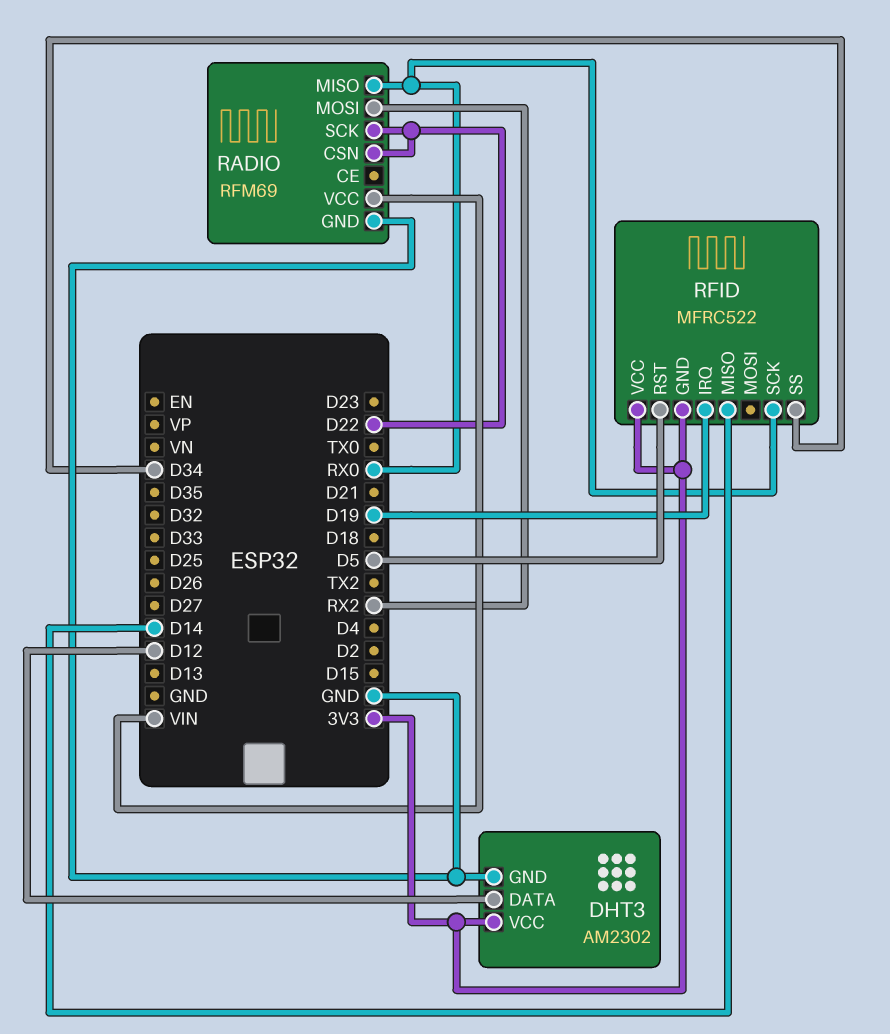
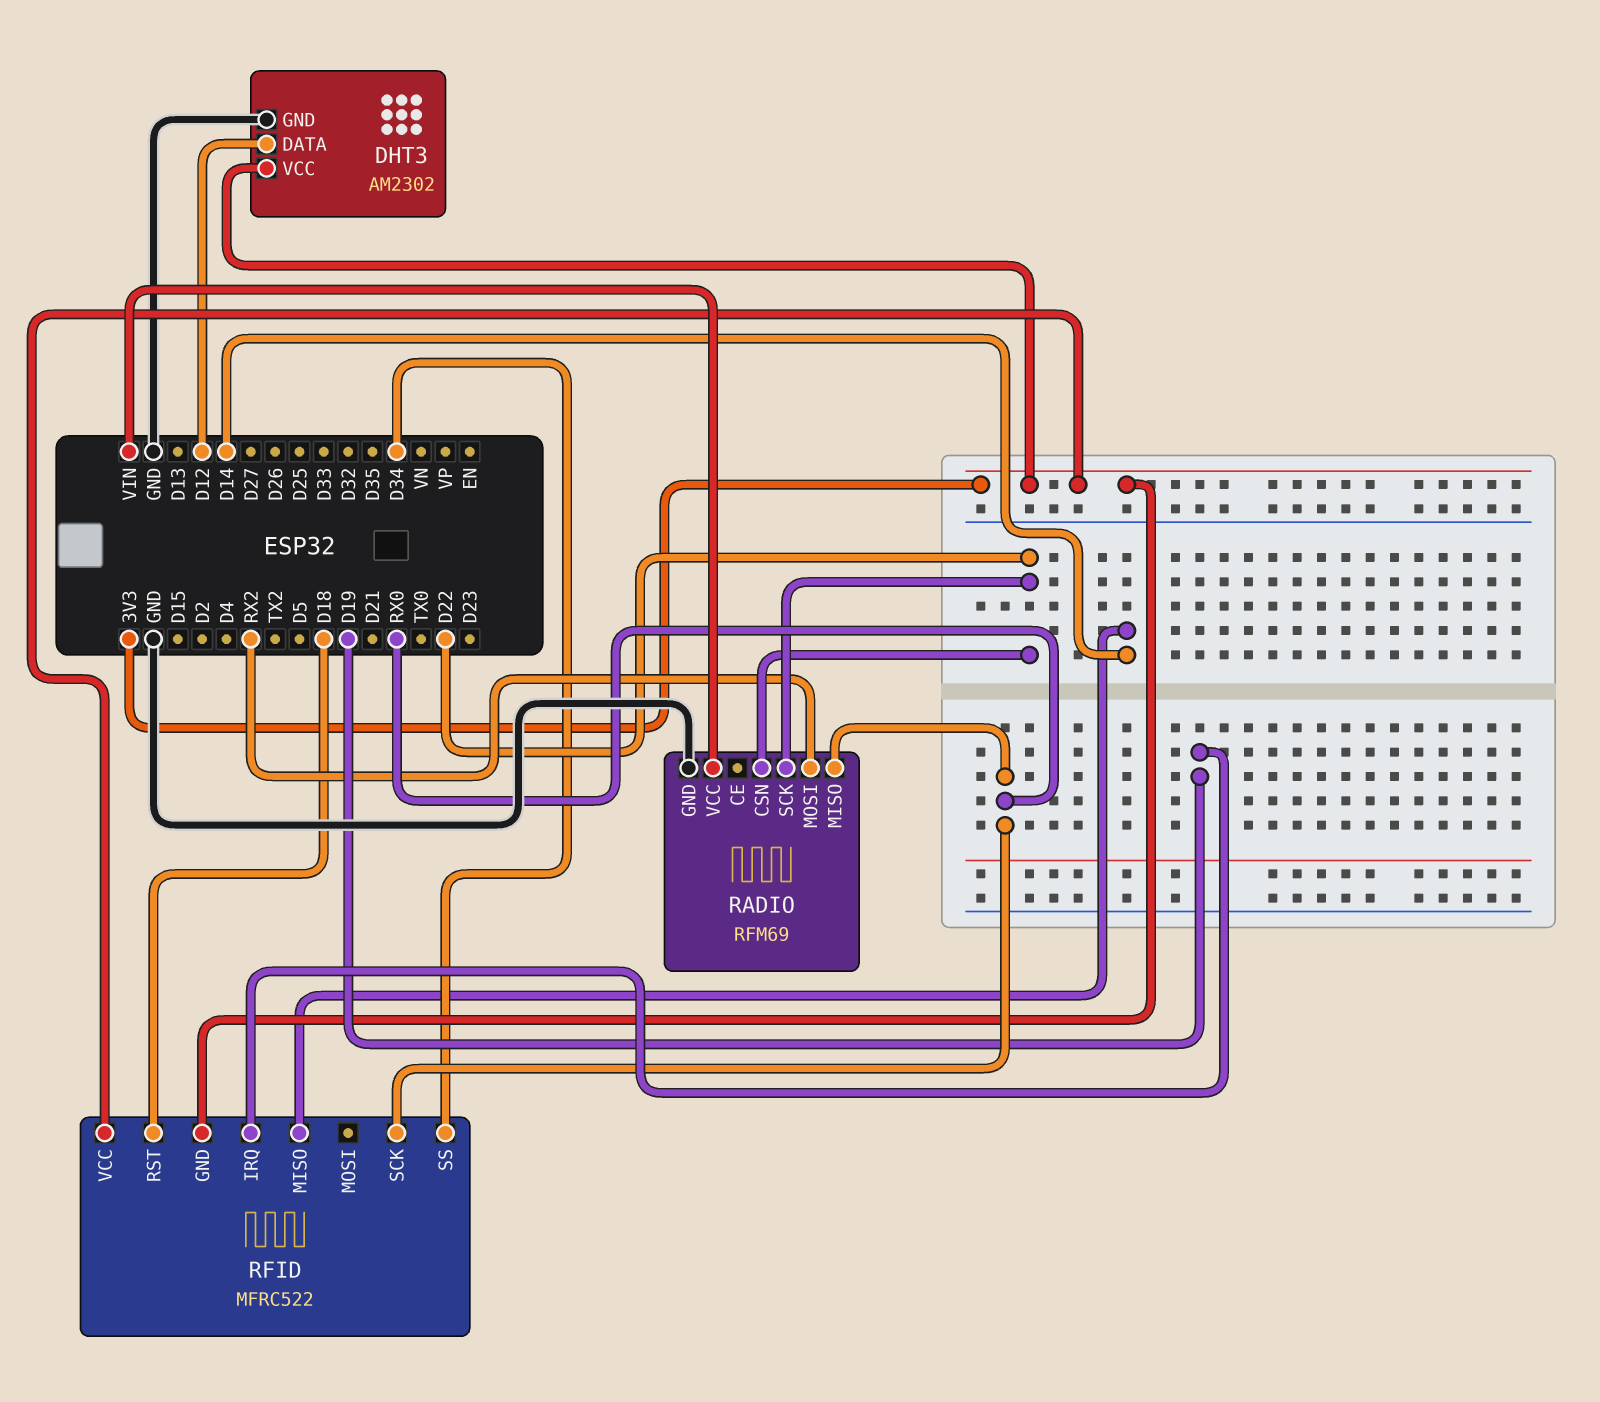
RFID pin RST: D5 -> D18

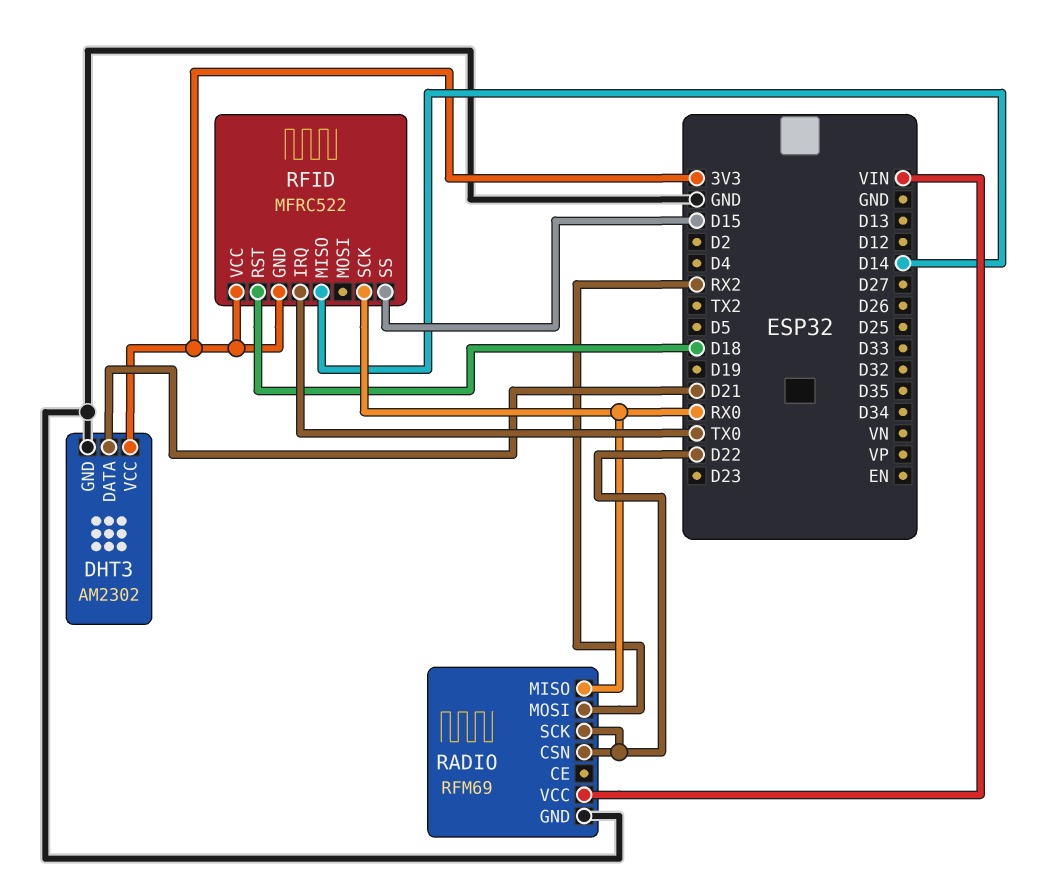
DHT3 pin DATA: D12 -> D21
RFID pin IRQ: D19 -> TX0
RFID pin SS: D34 -> D15

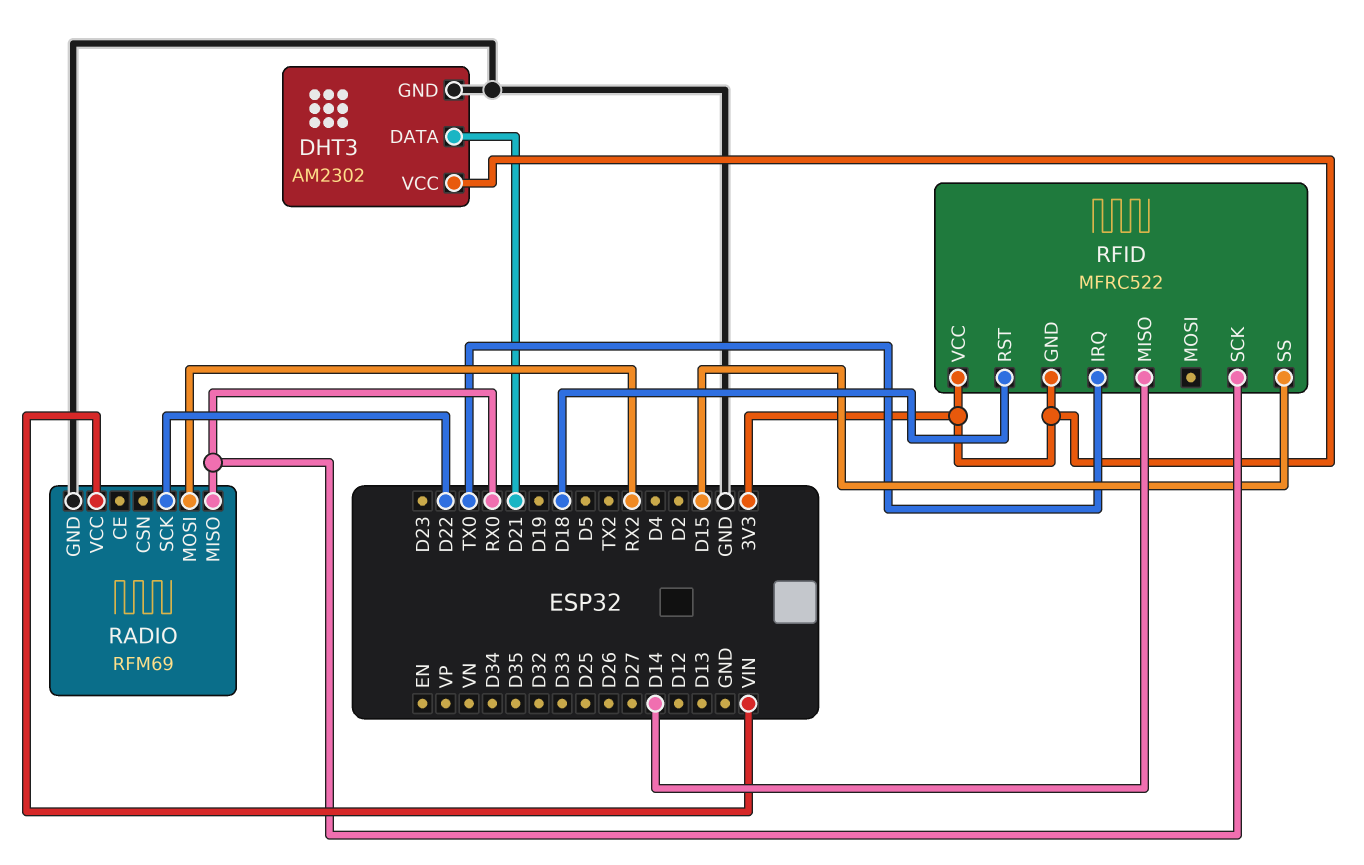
RADIO pin CSN: D22 -> none

